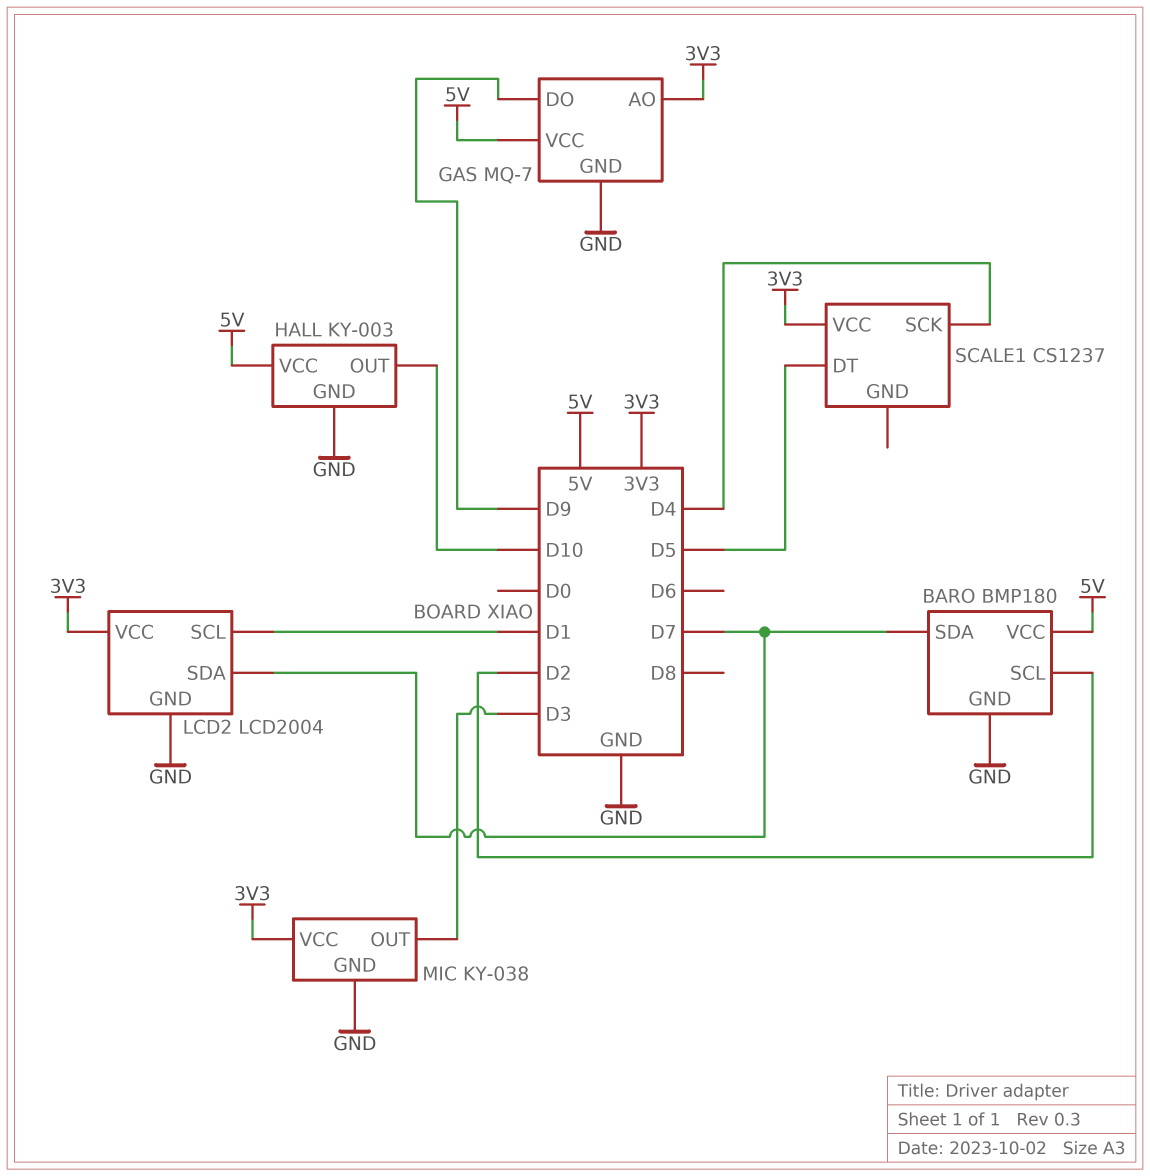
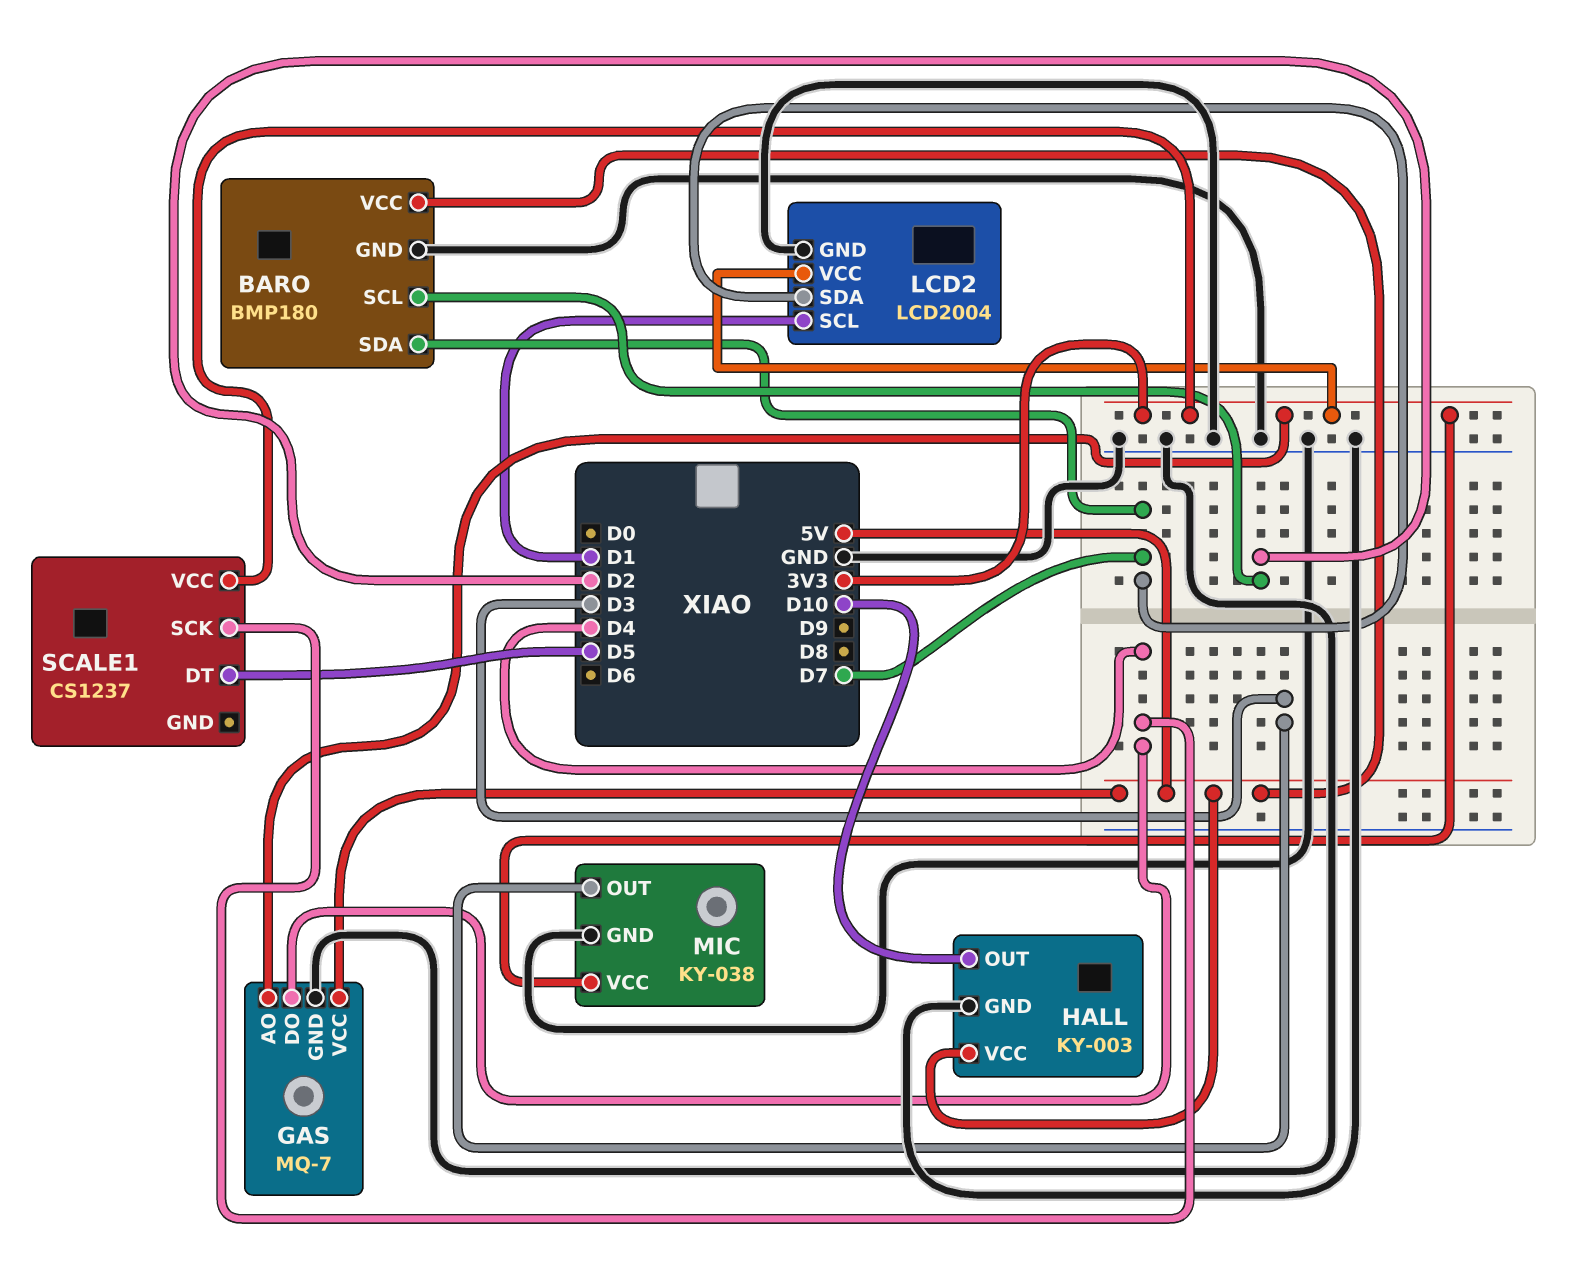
GAS pin DO: D9 -> D4

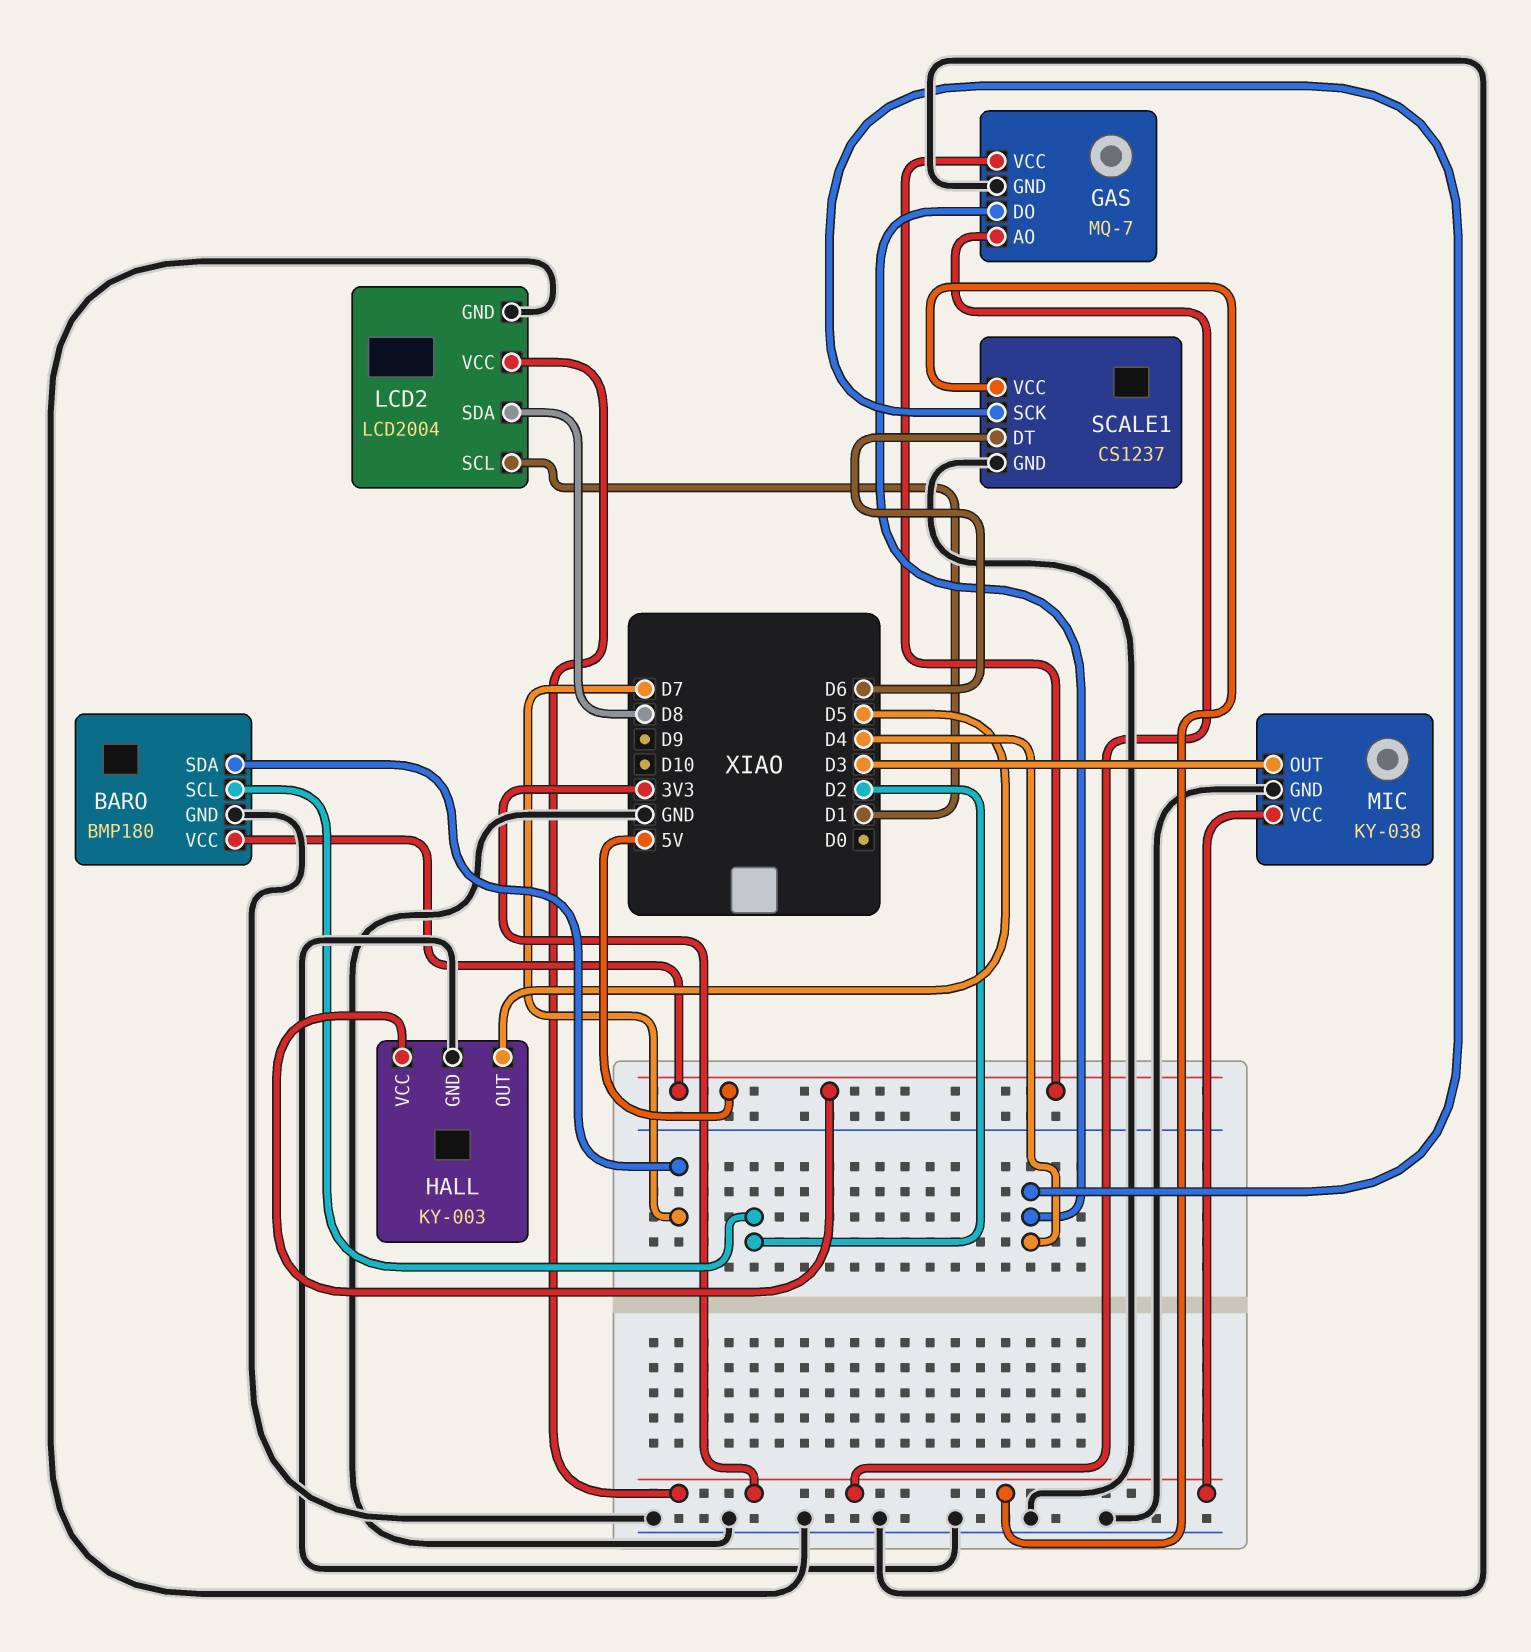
HALL pin OUT: D10 -> D5
LCD2 pin SDA: D7 -> D8
SCALE1 pin DT: D5 -> D6
SCALE1 pin GND: none -> GND

